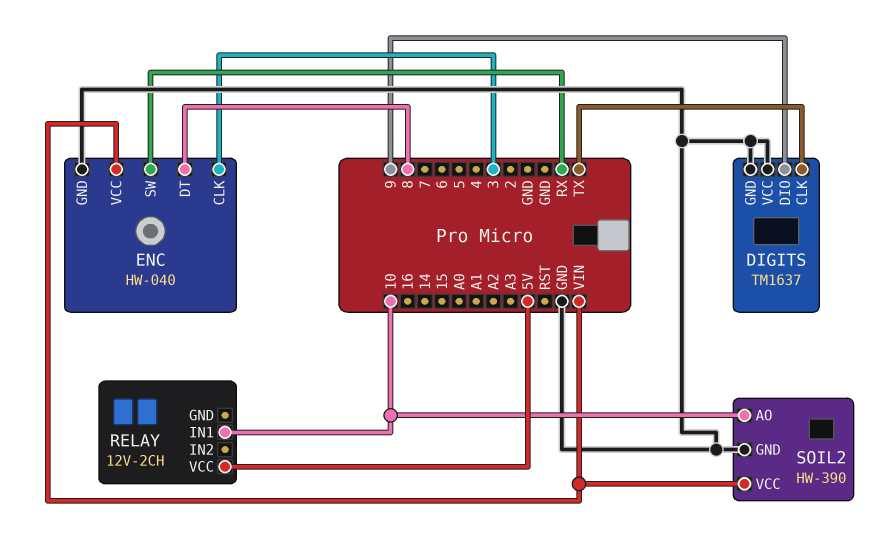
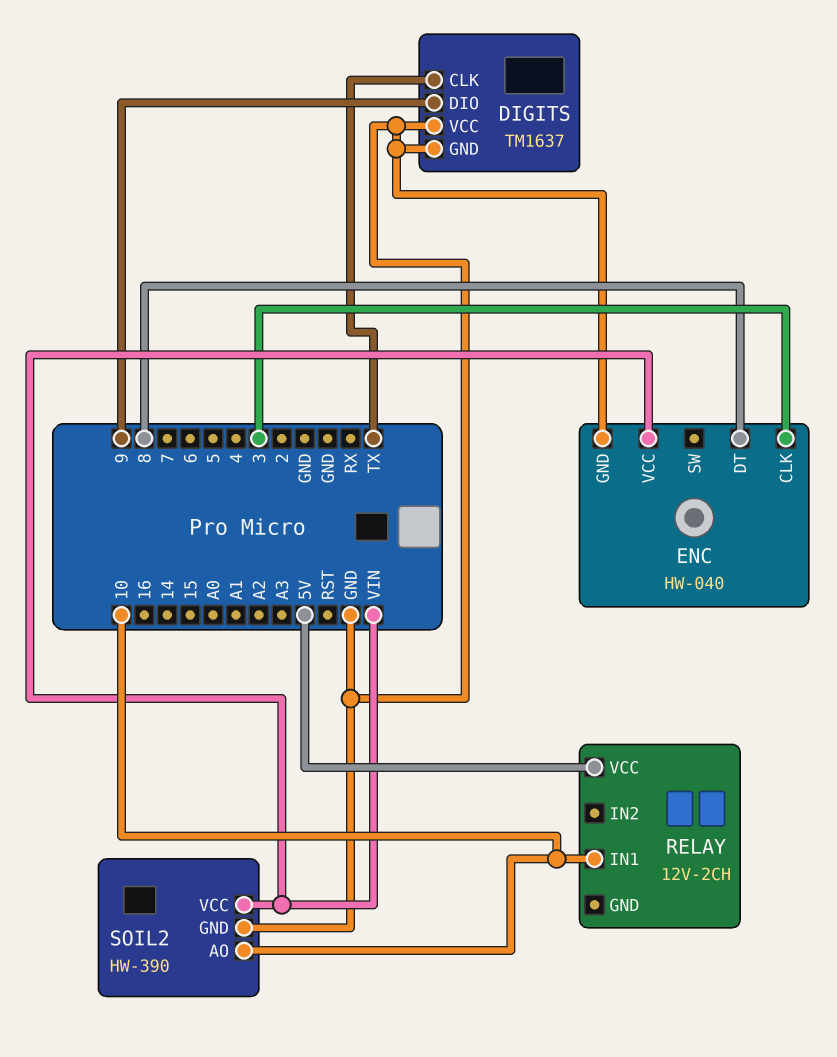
ENC pin SW: RX -> none

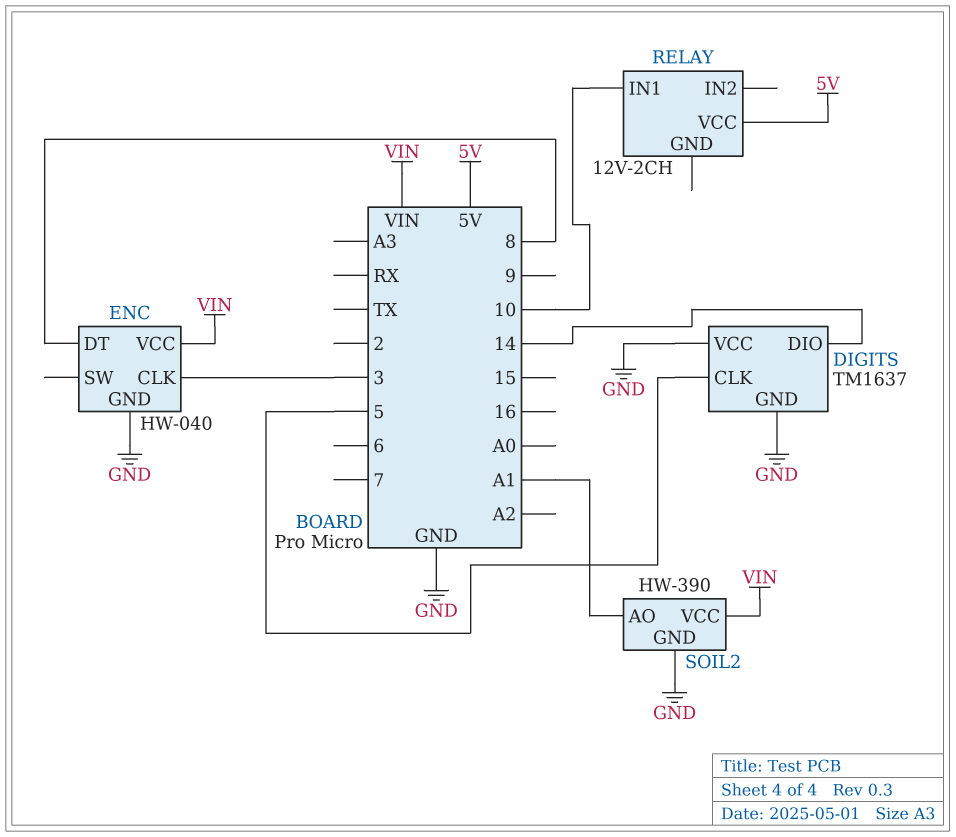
DIGITS pin CLK: TX -> 5
DIGITS pin DIO: 9 -> 14
SOIL2 pin AO: 10 -> A1

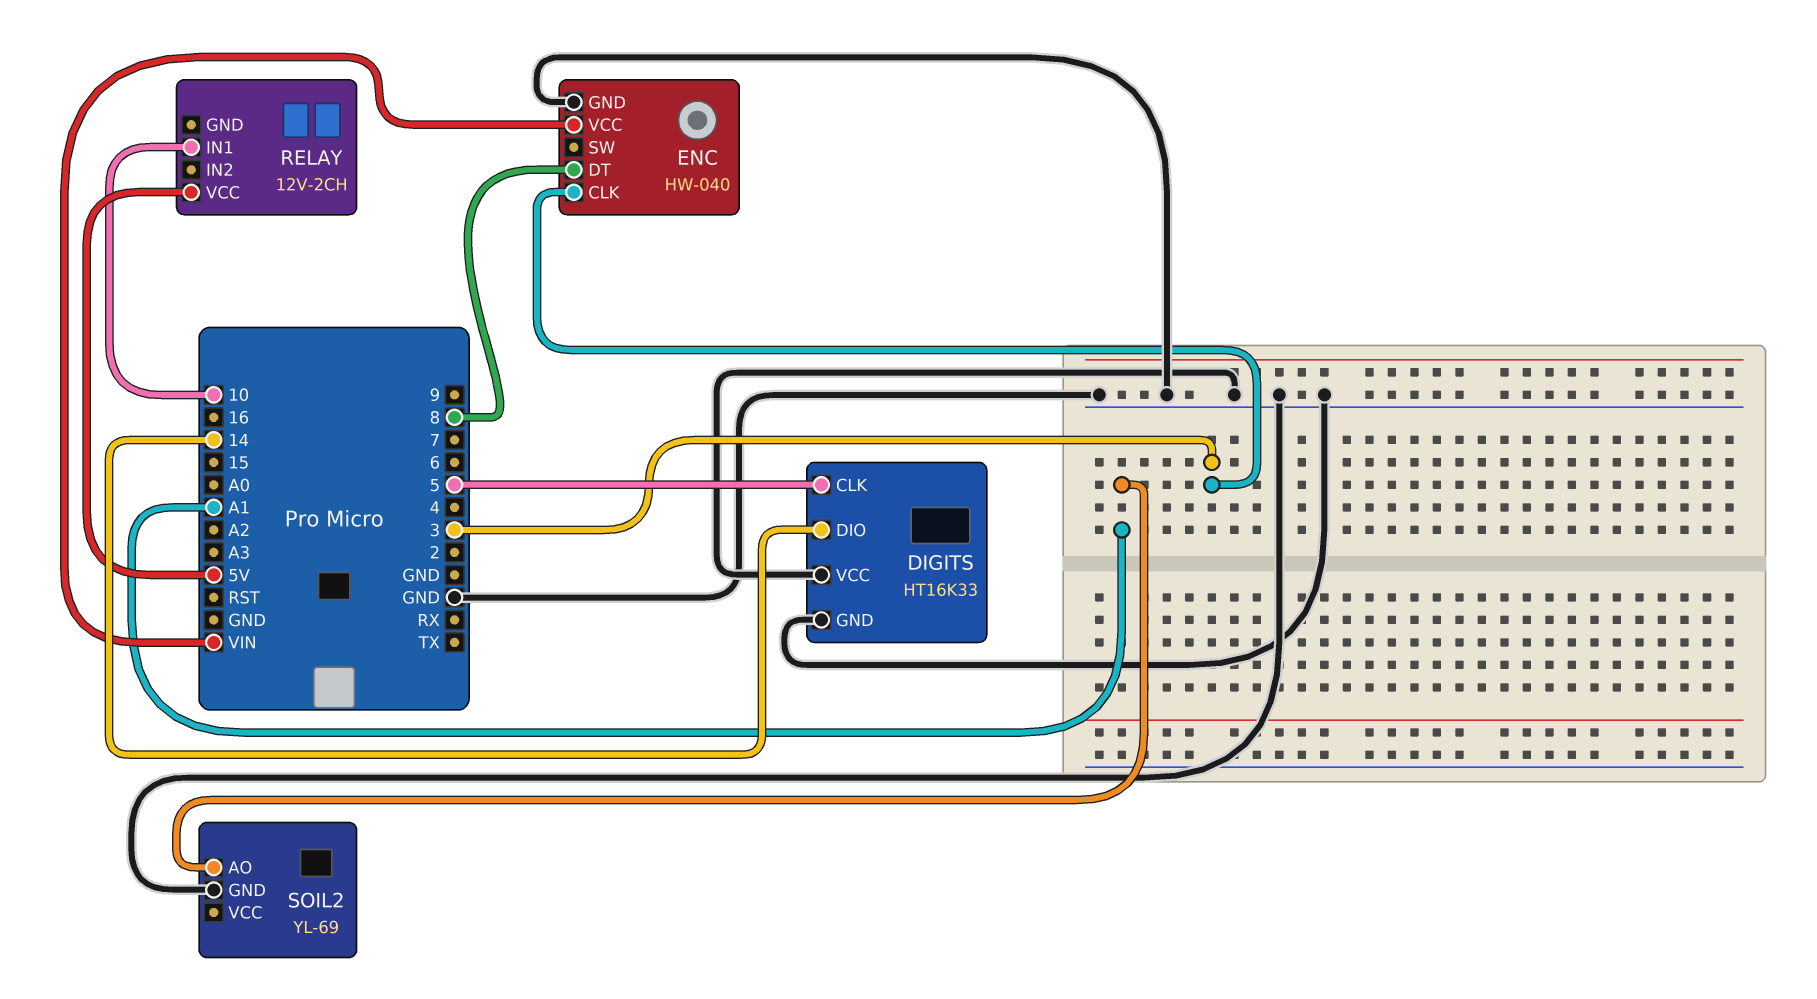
DIGITS: TM1637 -> HT16K33
SOIL2: HW-390 -> YL-69
SOIL2 pin VCC: VIN -> none

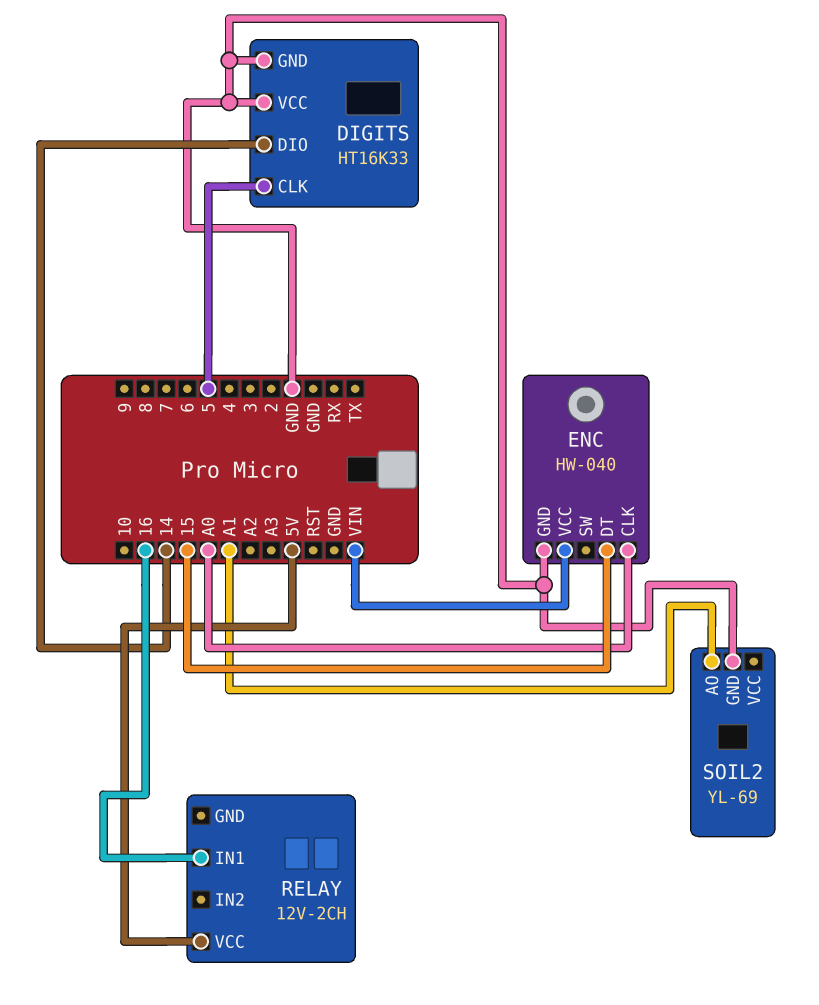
ENC pin CLK: 3 -> A0
ENC pin DT: 8 -> 15
RELAY pin IN1: 10 -> 16

